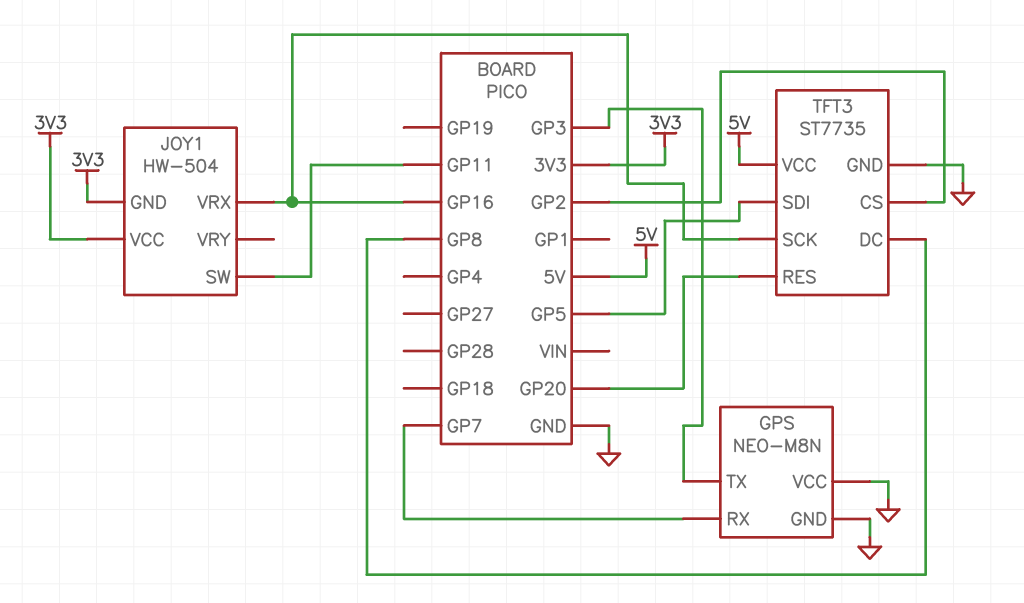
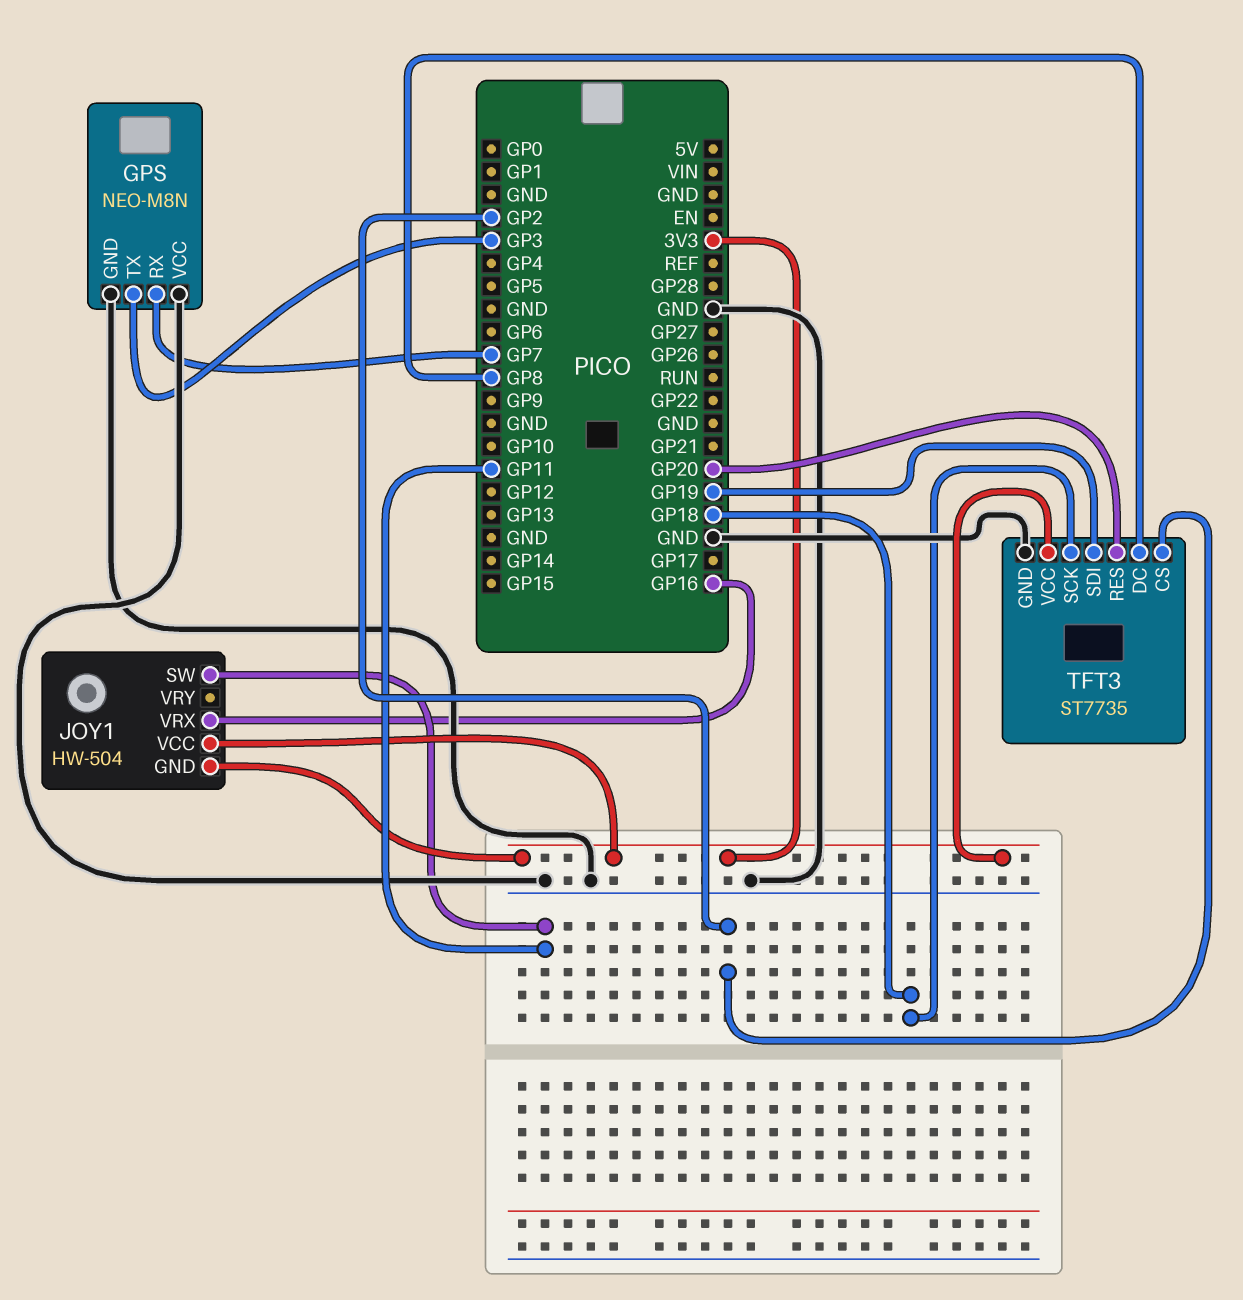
TFT3 pin SCK: GP16 -> GP18
TFT3 pin SDI: GP5 -> GP19
TFT3 pin VCC: 5V -> 3V3

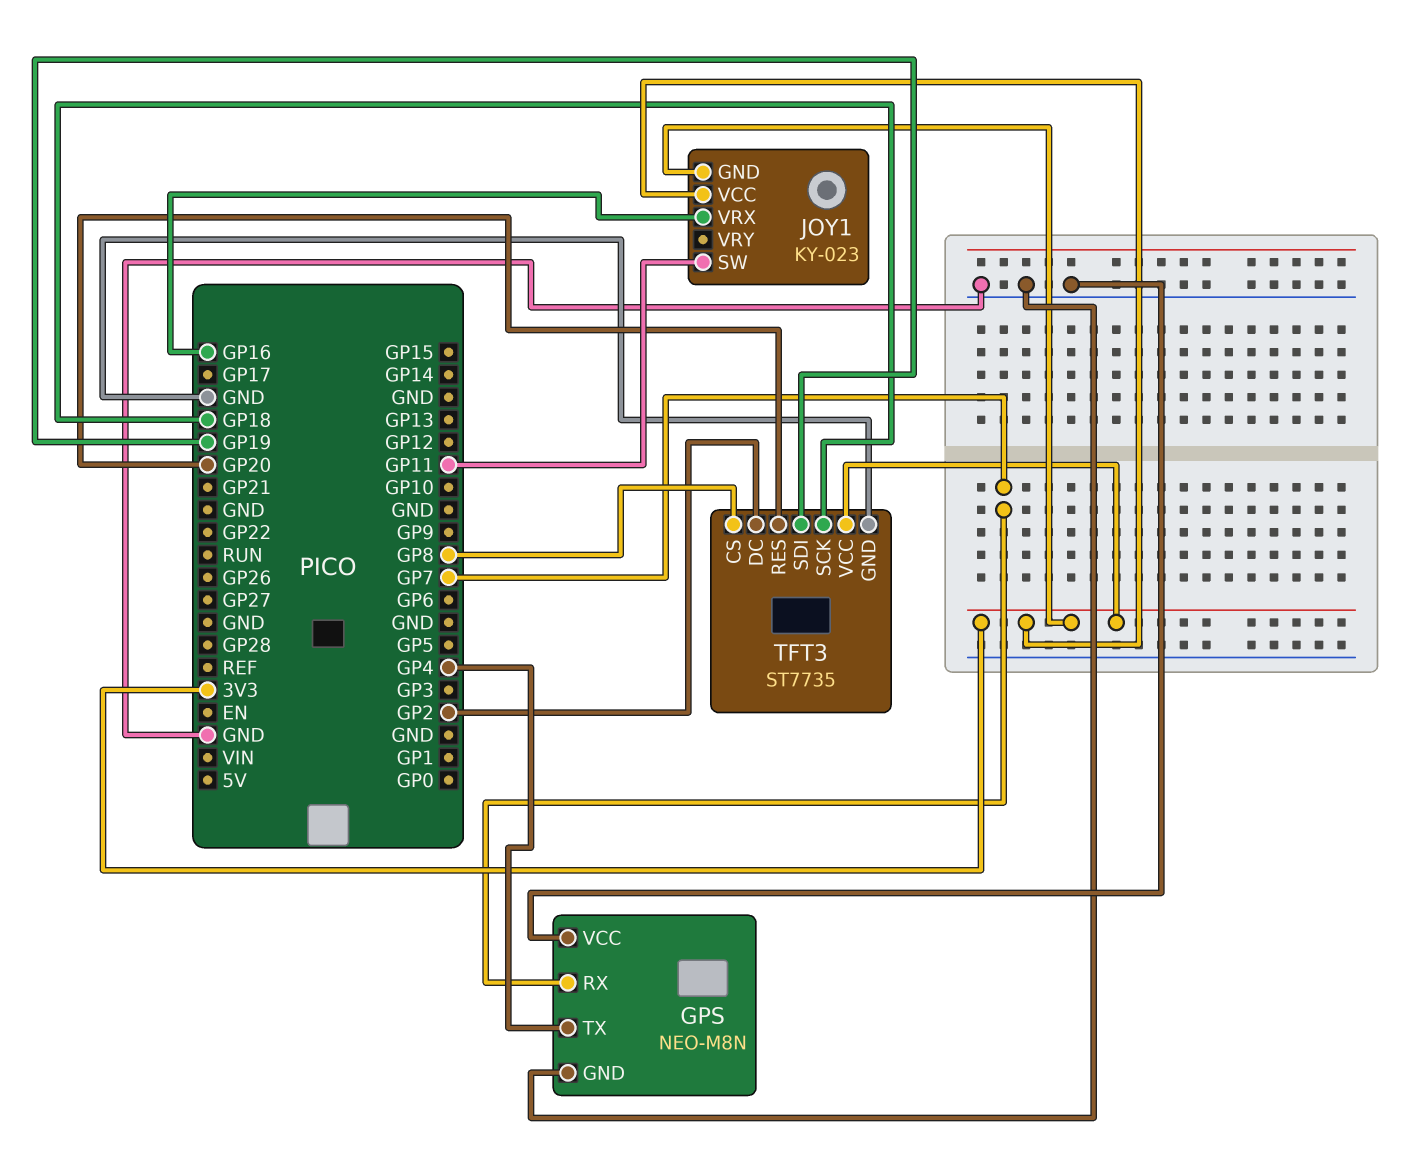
GPS pin TX: GP3 -> GP4
JOY1: HW-504 -> KY-023
TFT3 pin CS: GP2 -> GP8
TFT3 pin DC: GP8 -> GP2

